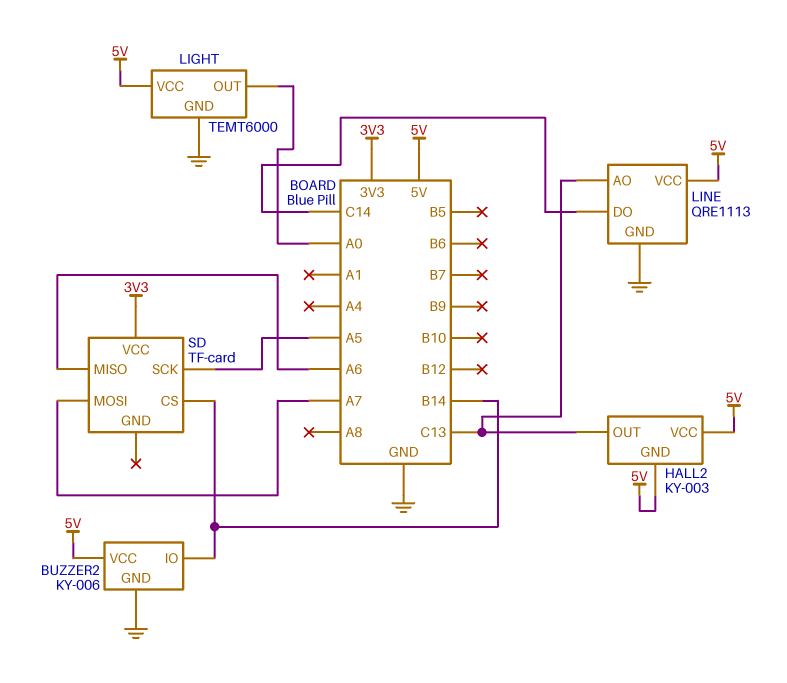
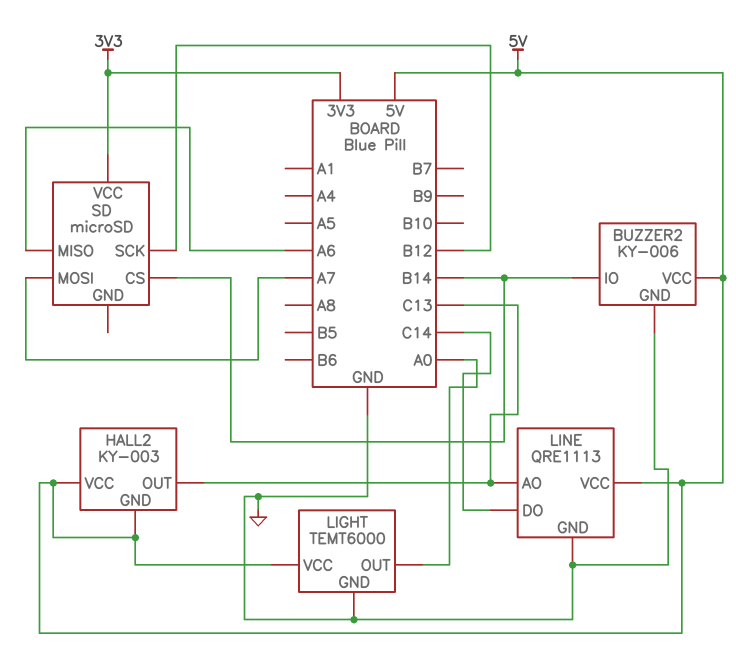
SD: TF-card -> microSD
SD pin SCK: A5 -> B12

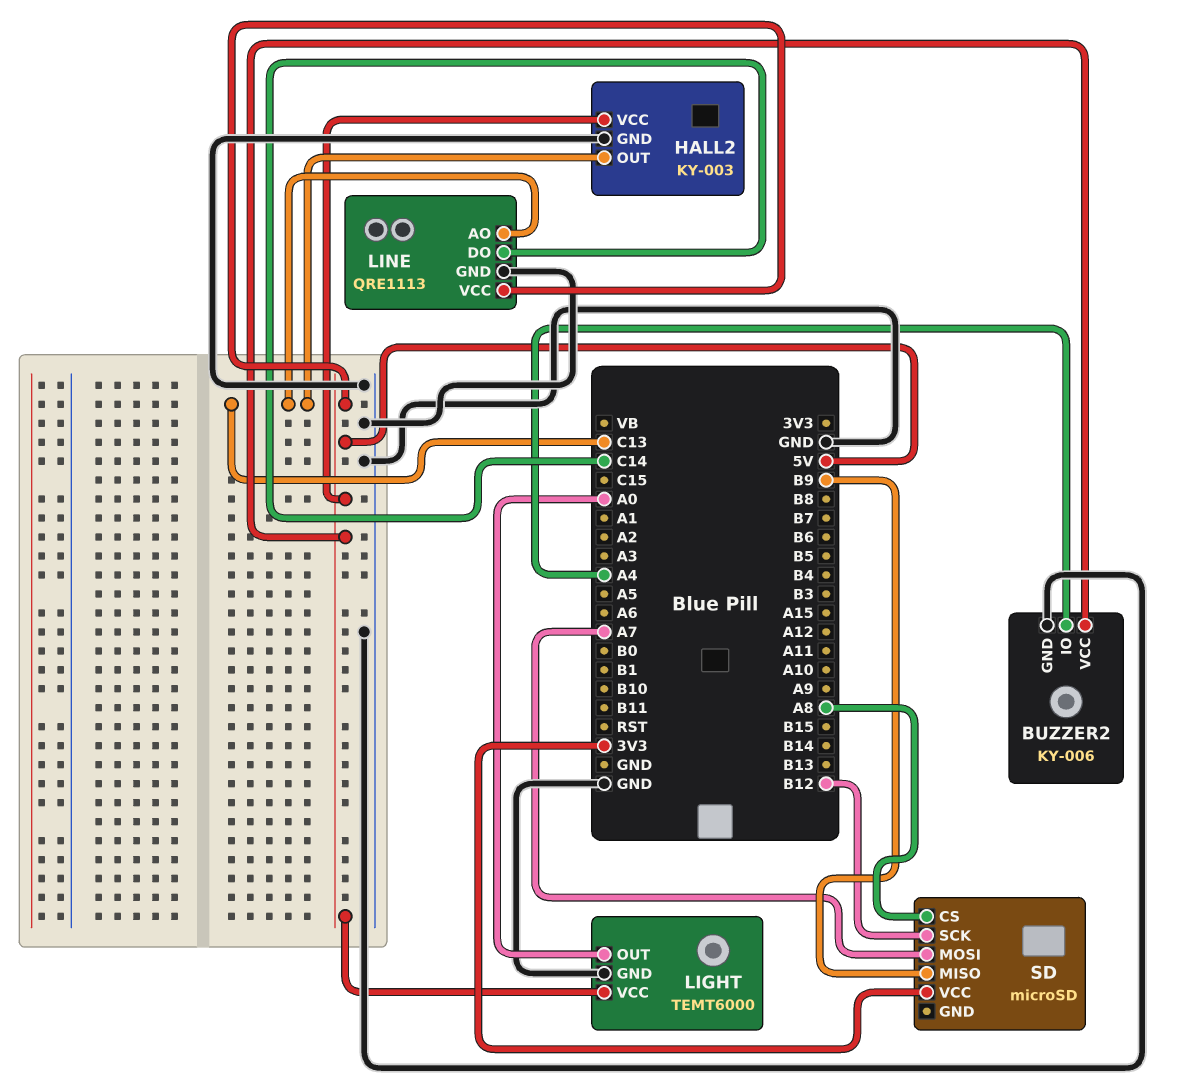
BUZZER2 pin IO: B14 -> A4
HALL2 pin GND: 5V -> GND
SD pin CS: B14 -> A8
SD pin MISO: A6 -> B9

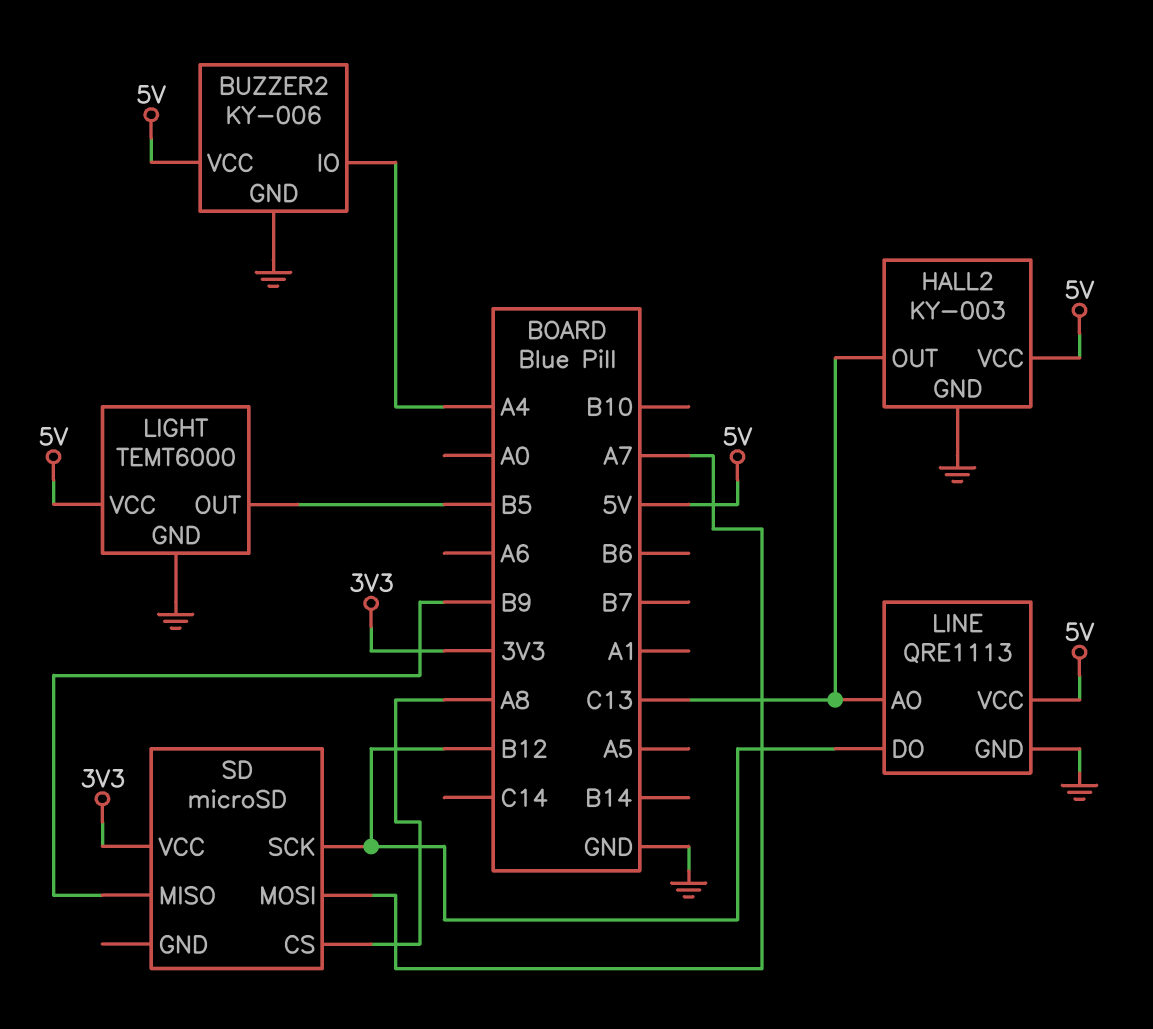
LIGHT pin OUT: A0 -> B5
LINE pin DO: C14 -> B12

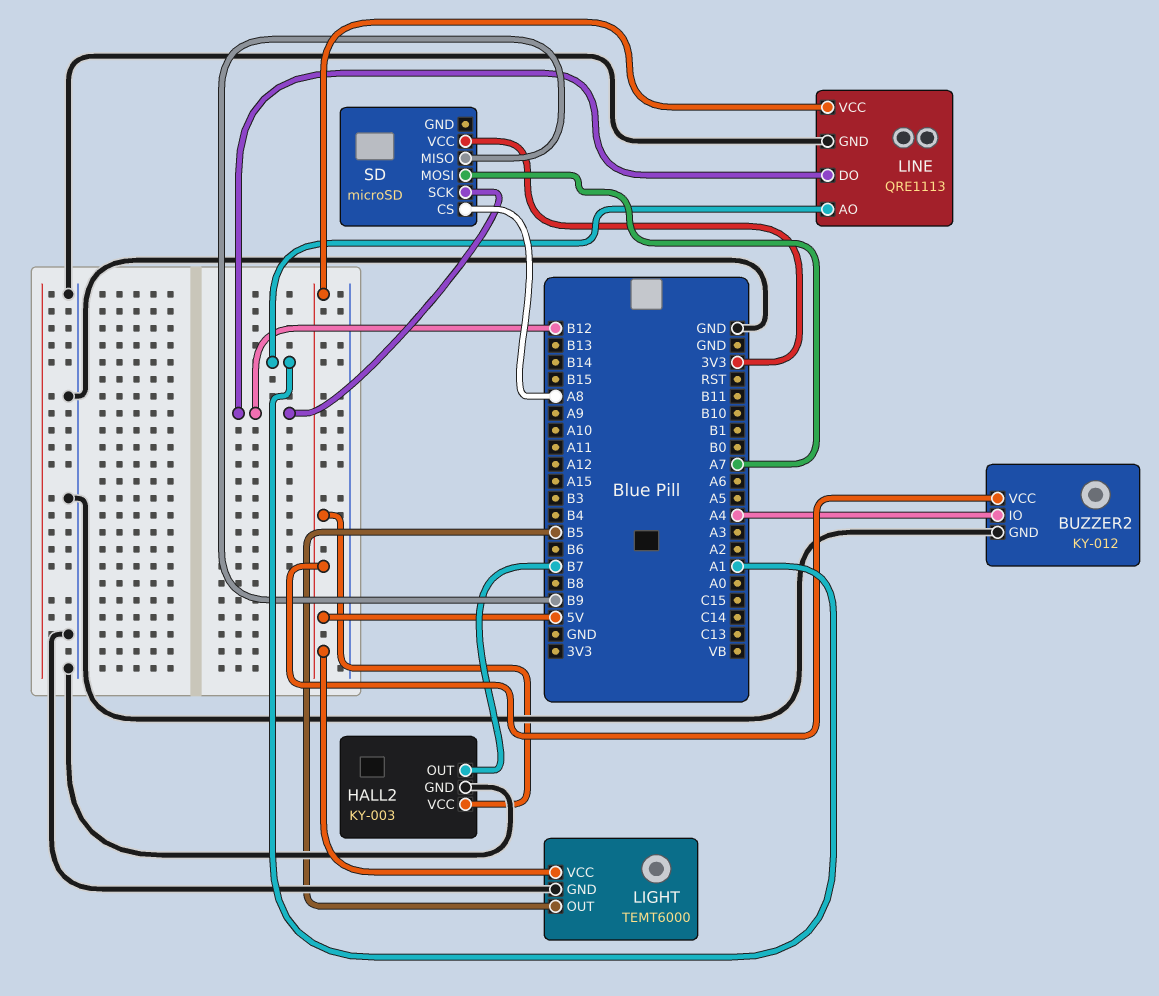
BUZZER2: KY-006 -> KY-012
HALL2 pin OUT: C13 -> B7
LINE pin AO: C13 -> A1

